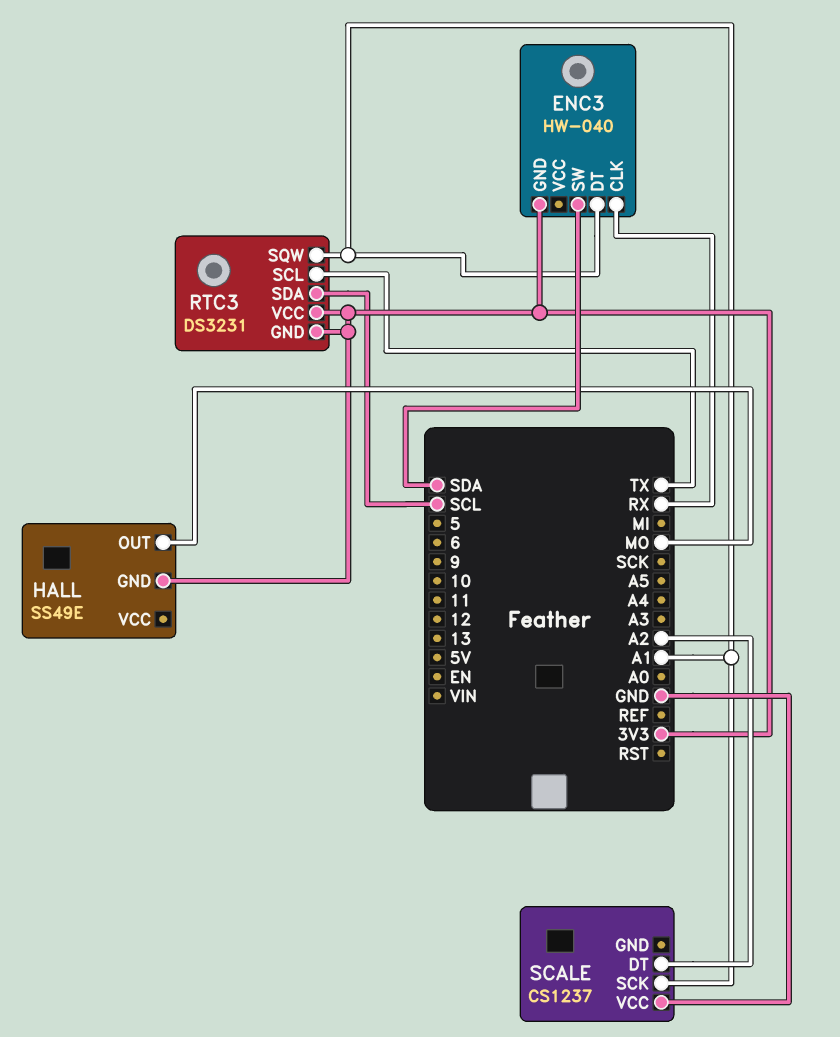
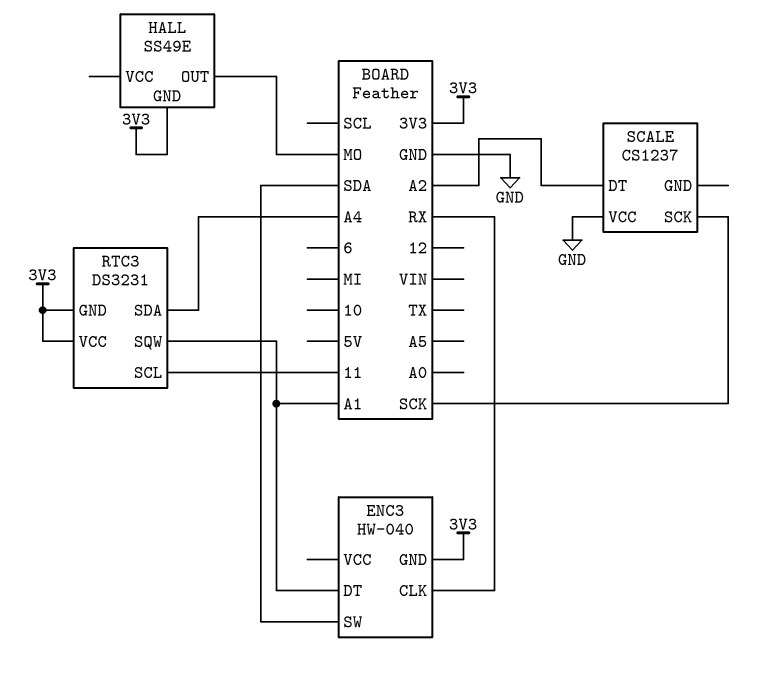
RTC3 pin SCL: TX -> 11
RTC3 pin SDA: SCL -> A4
SCALE pin SCK: A1 -> SCK

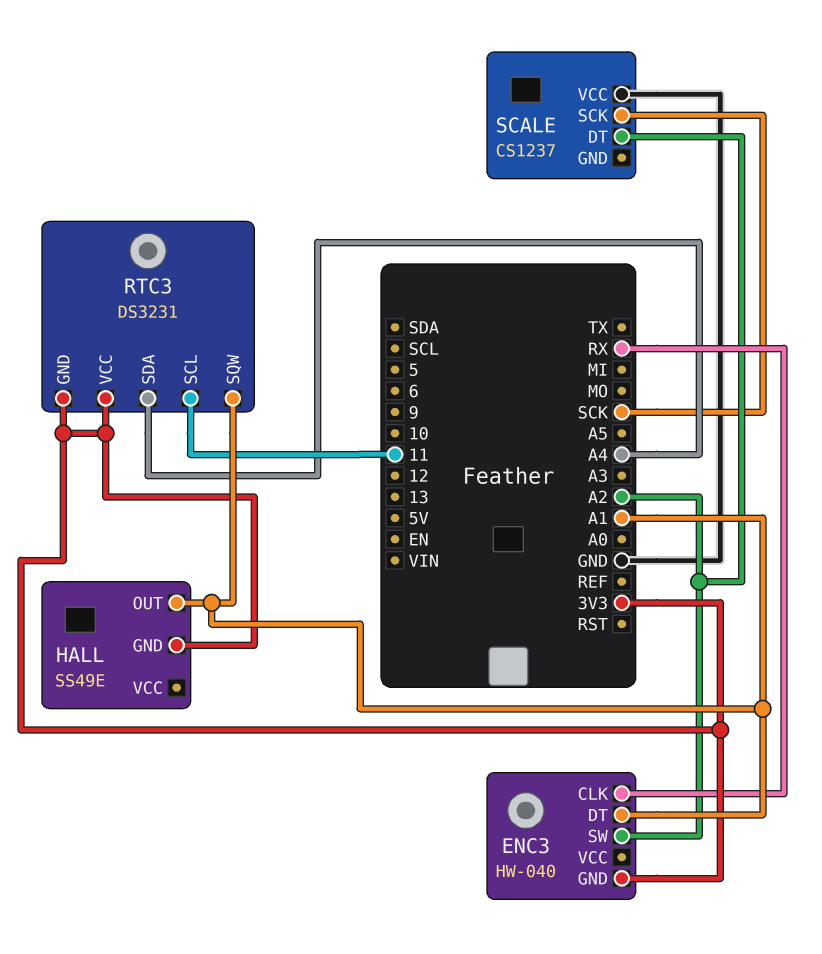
ENC3 pin SW: SDA -> A2
HALL pin OUT: MO -> A1

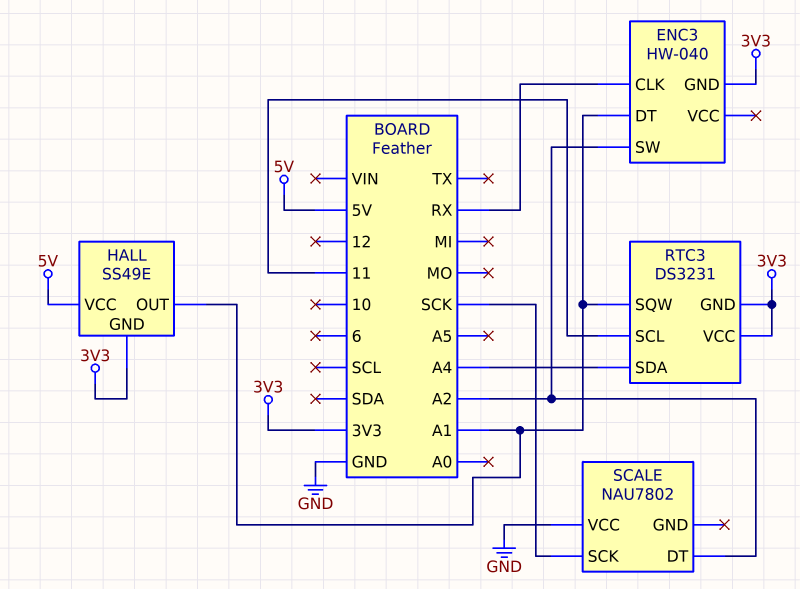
HALL pin VCC: none -> 5V
SCALE: CS1237 -> NAU7802

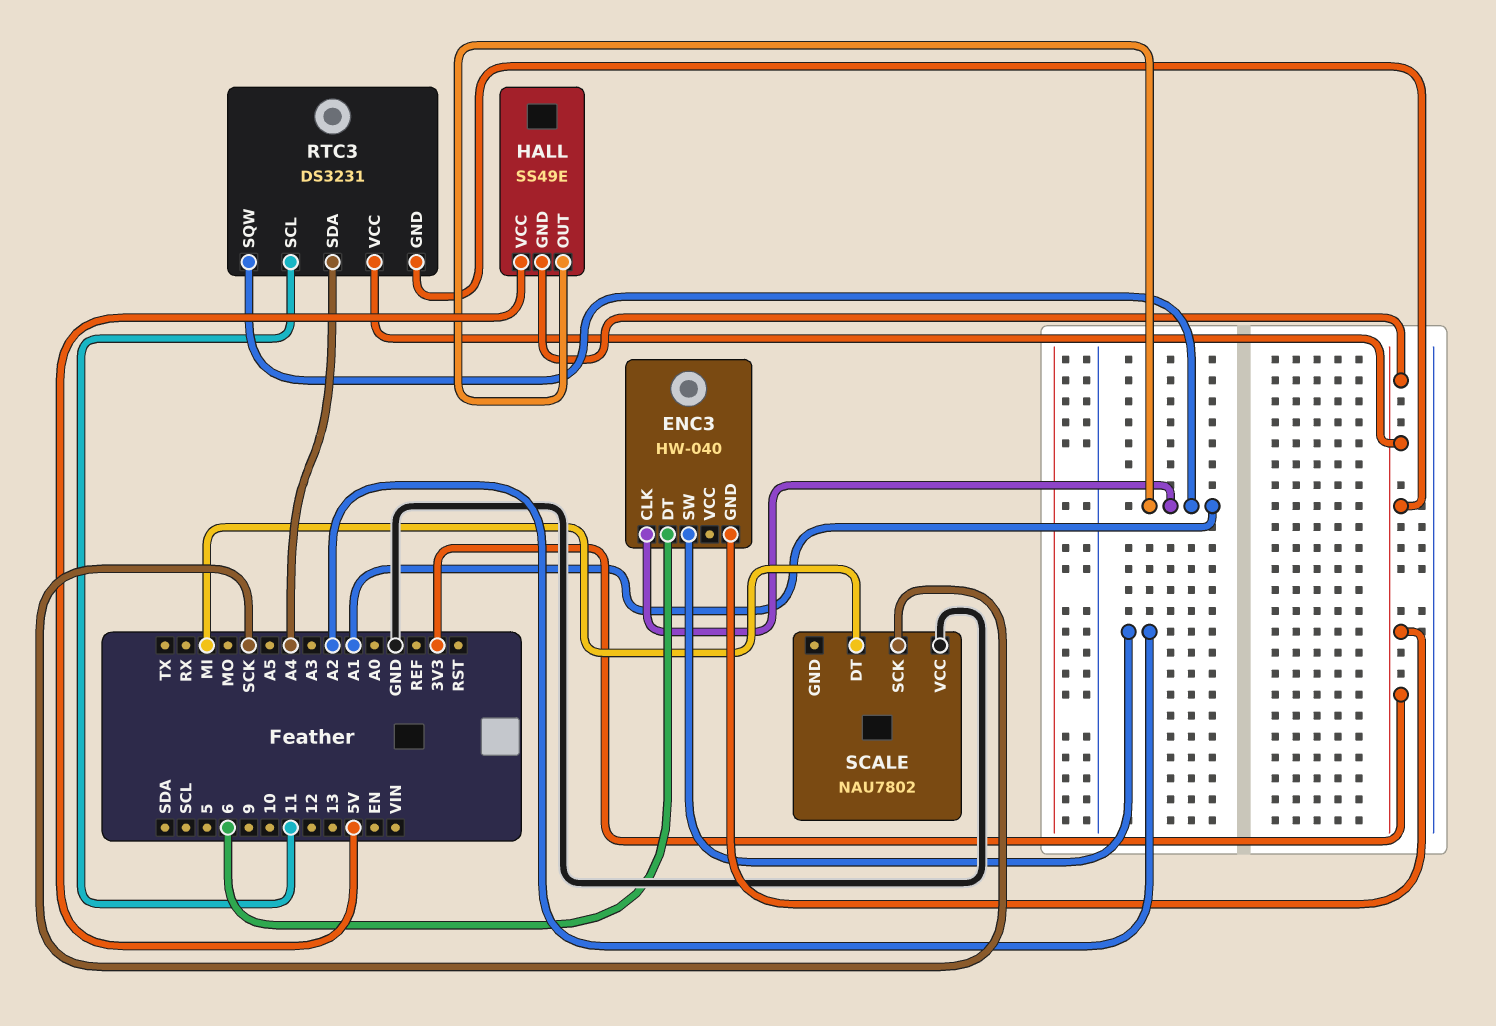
ENC3 pin CLK: RX -> A1
ENC3 pin DT: A1 -> 6
SCALE pin DT: A2 -> MI

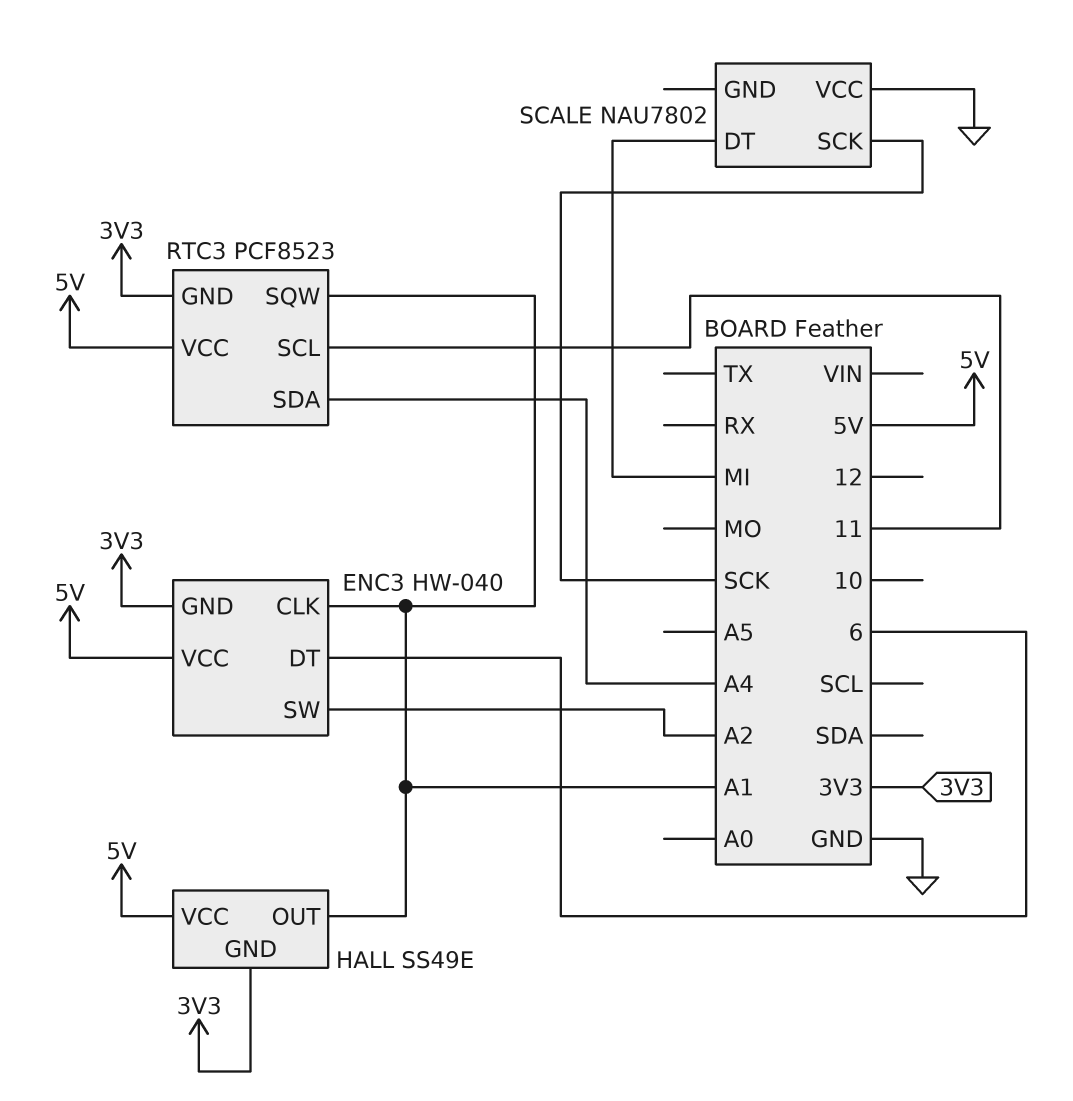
ENC3 pin VCC: none -> 5V
RTC3: DS3231 -> PCF8523
RTC3 pin VCC: 3V3 -> 5V

